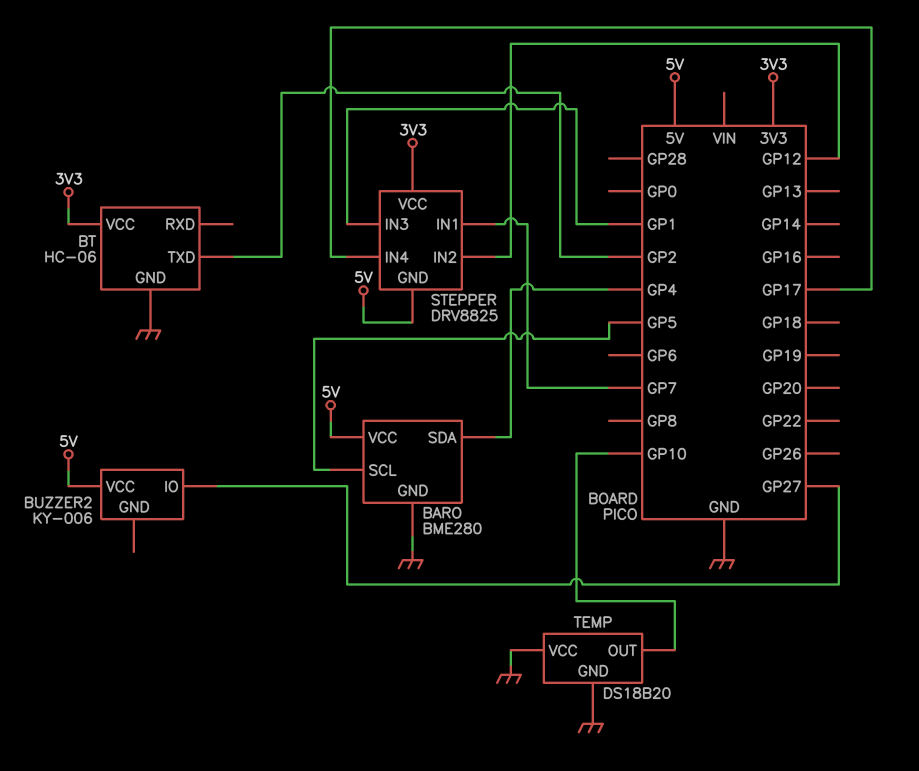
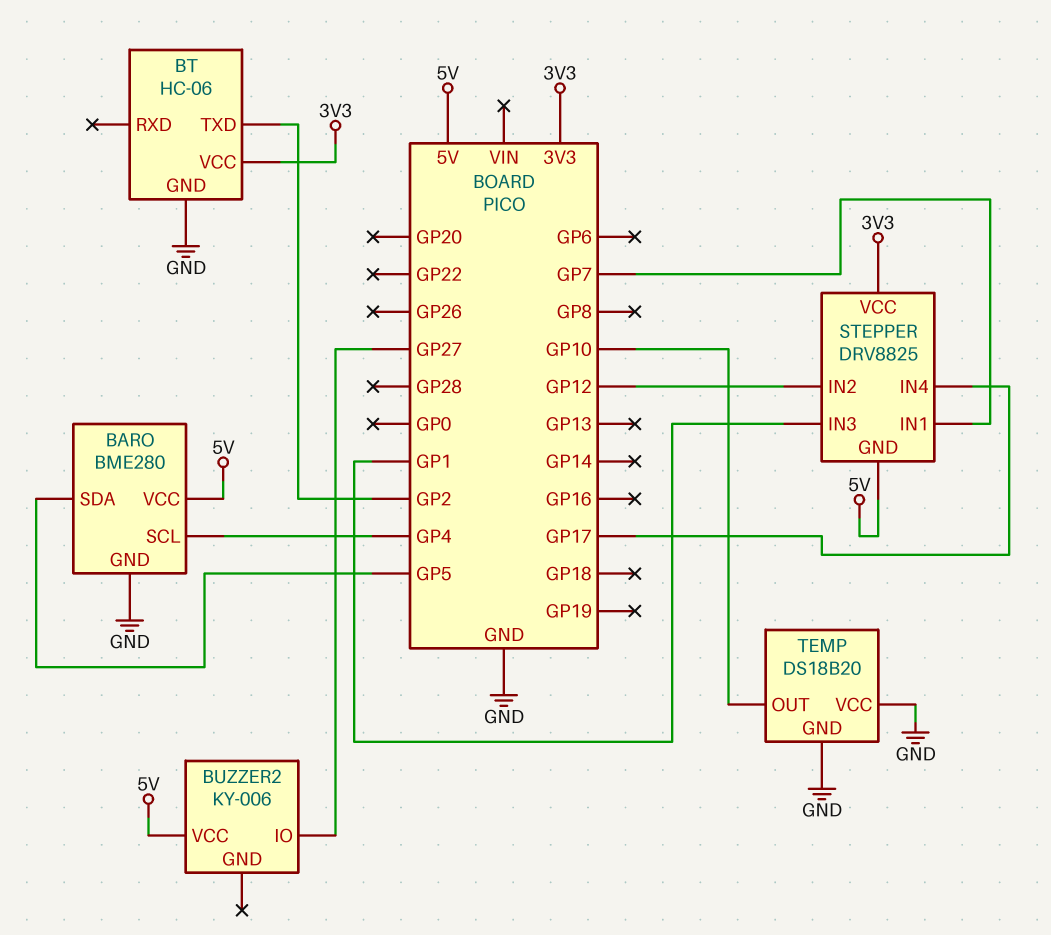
BARO pin SCL: GP5 -> GP4
BARO pin SDA: GP4 -> GP5

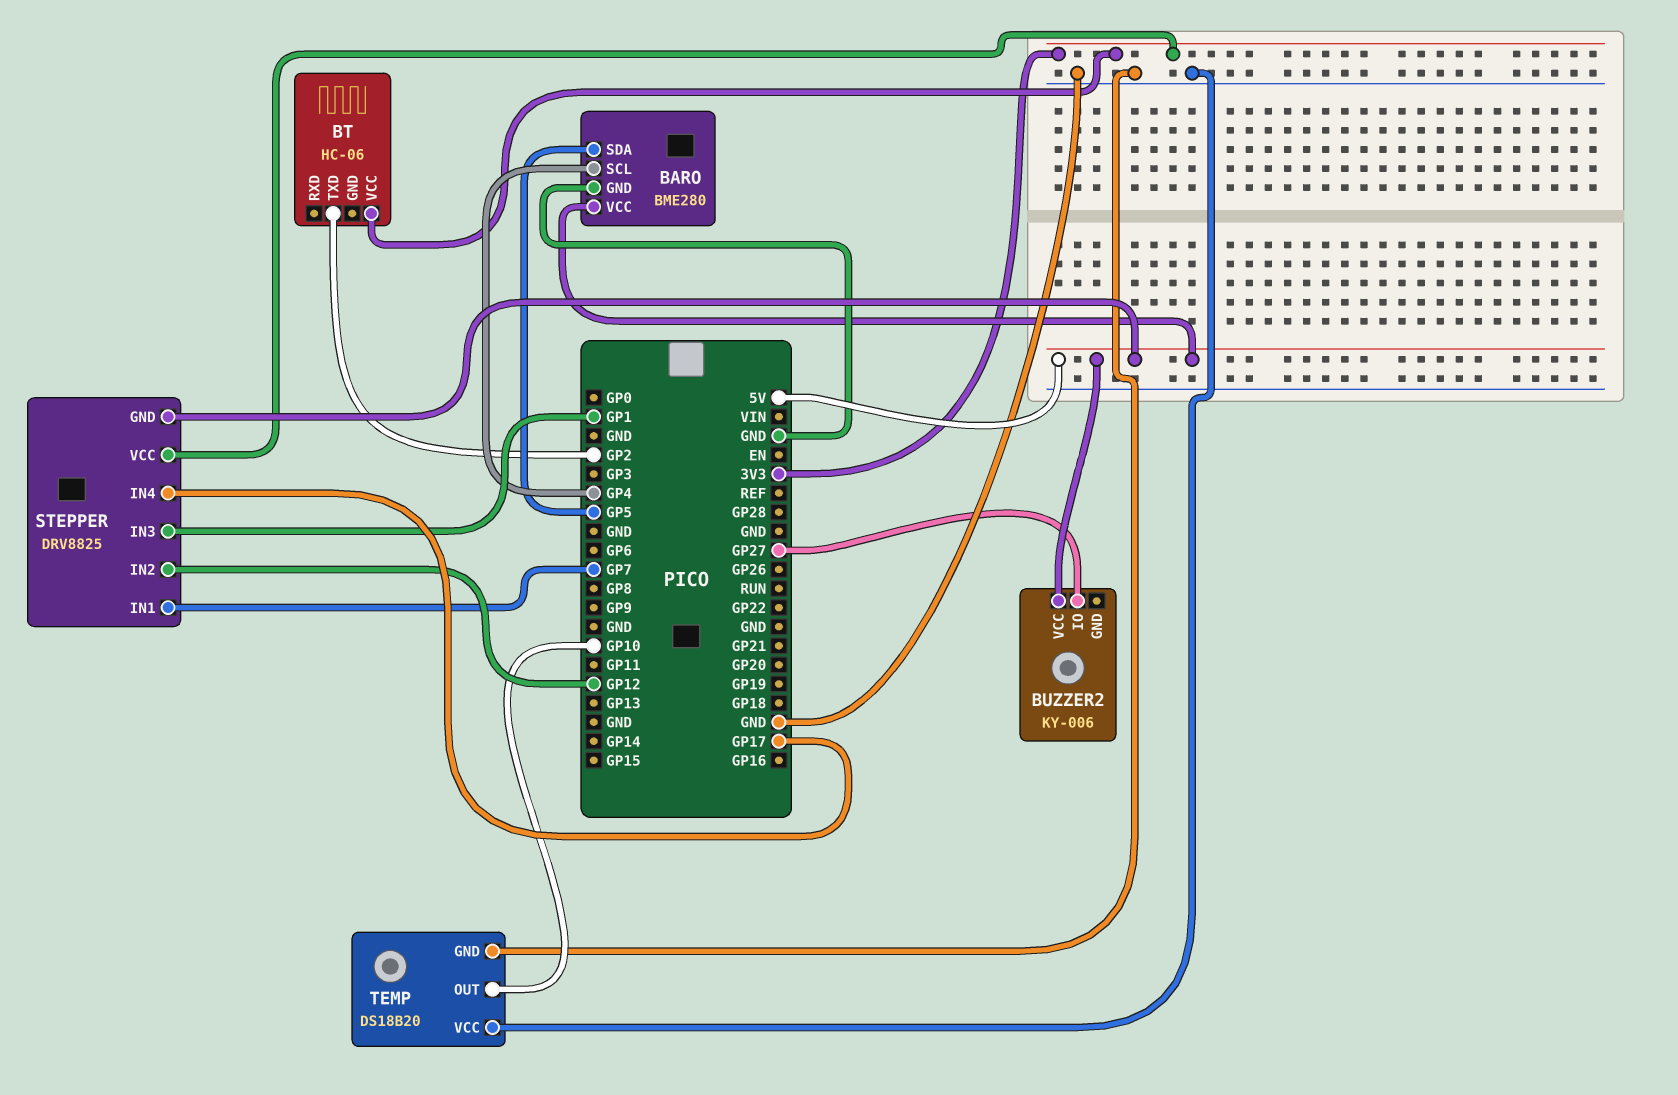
BT pin GND: GND -> none

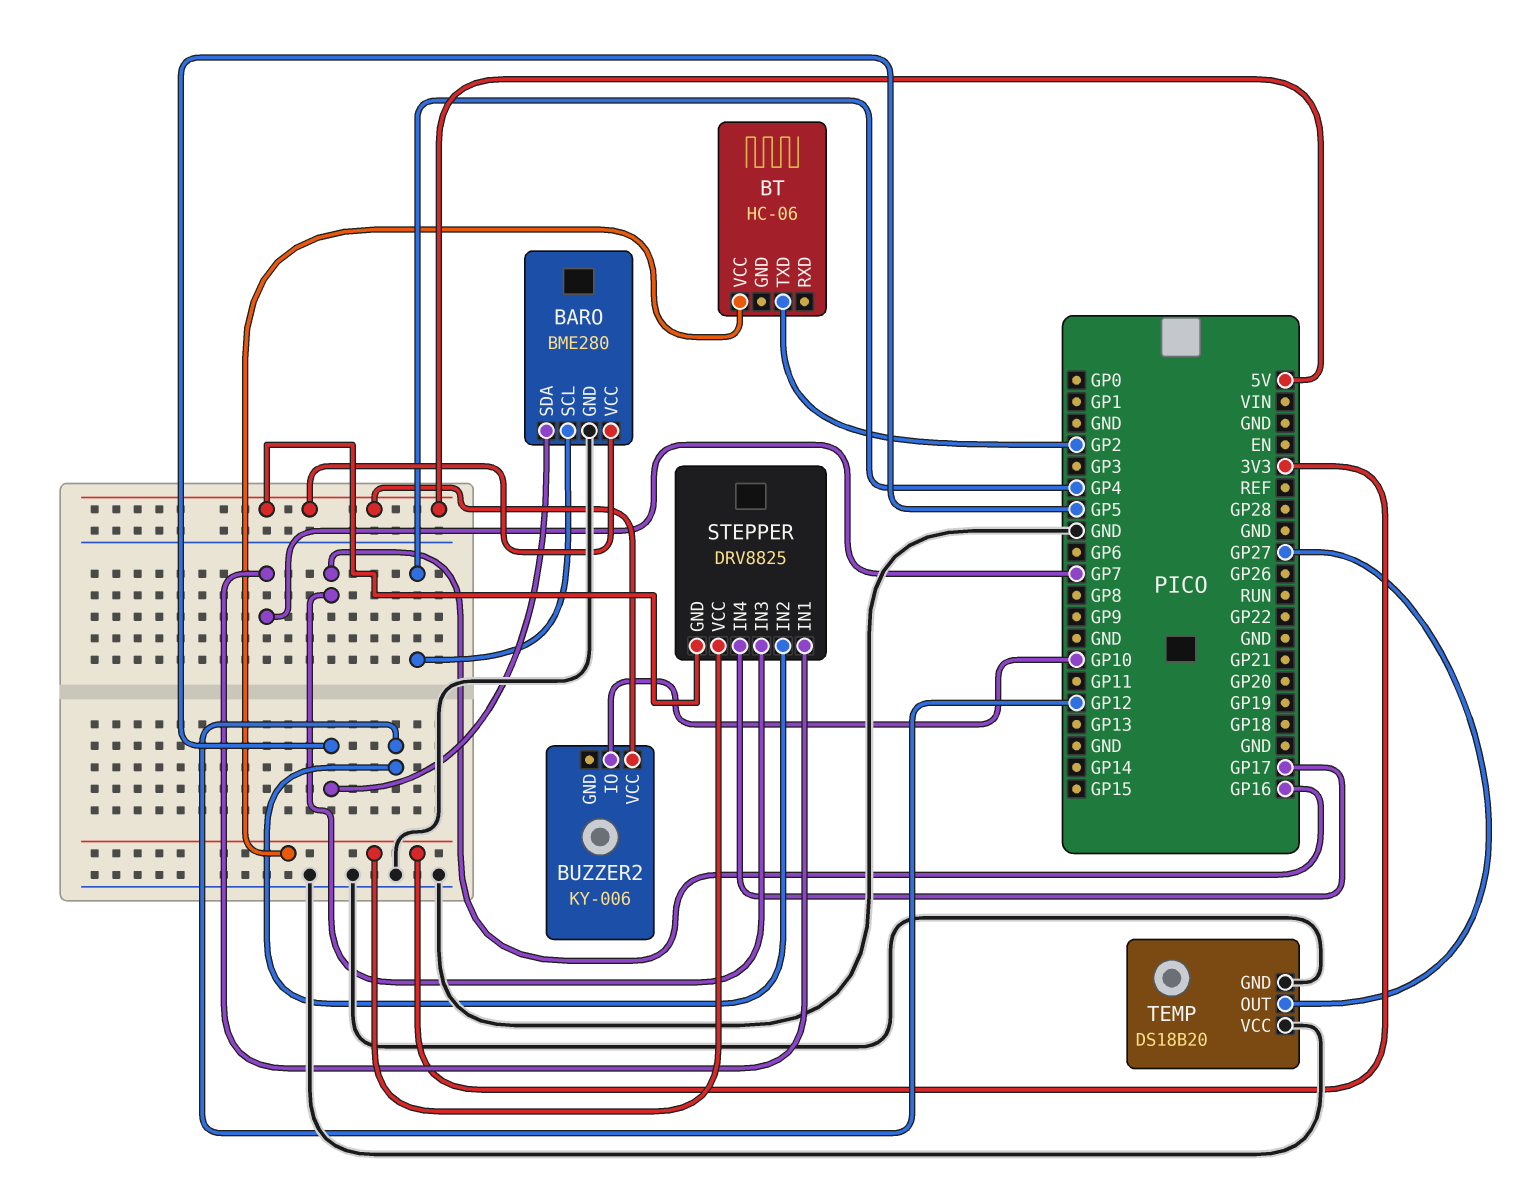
BUZZER2 pin IO: GP27 -> GP10
STEPPER pin IN3: GP1 -> GP16
TEMP pin OUT: GP10 -> GP27

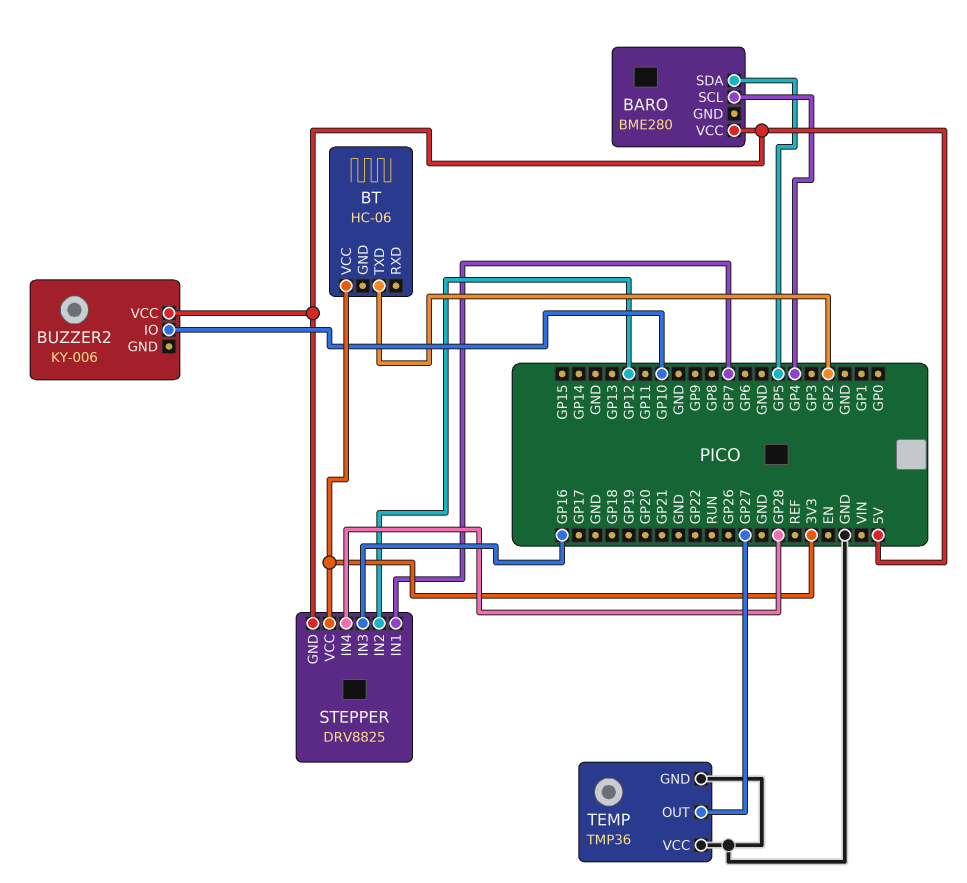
BARO pin GND: GND -> none
STEPPER pin IN4: GP17 -> GP28
TEMP: DS18B20 -> TMP36

